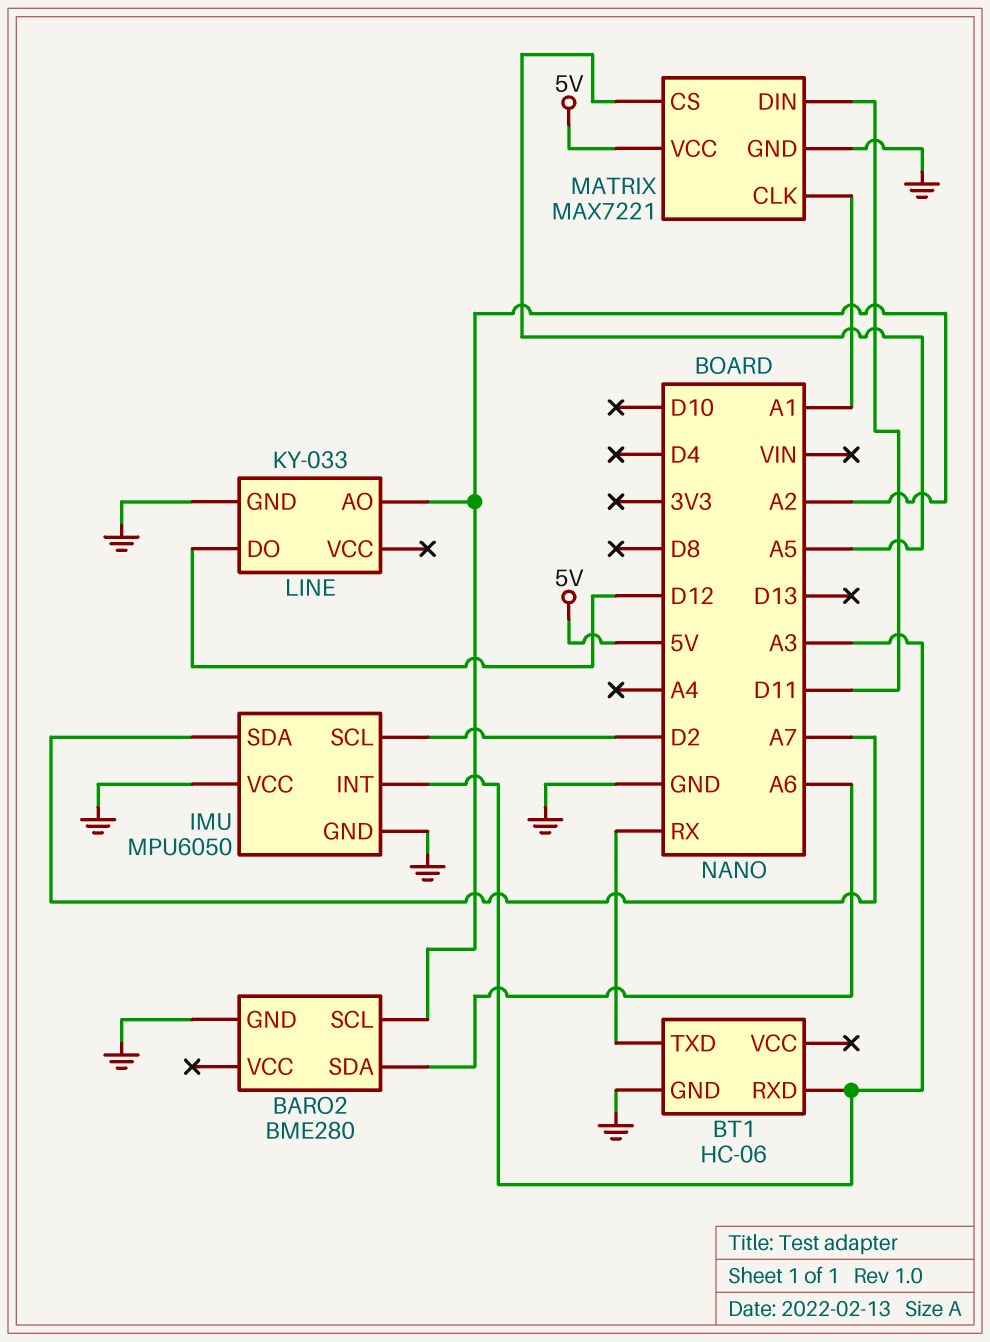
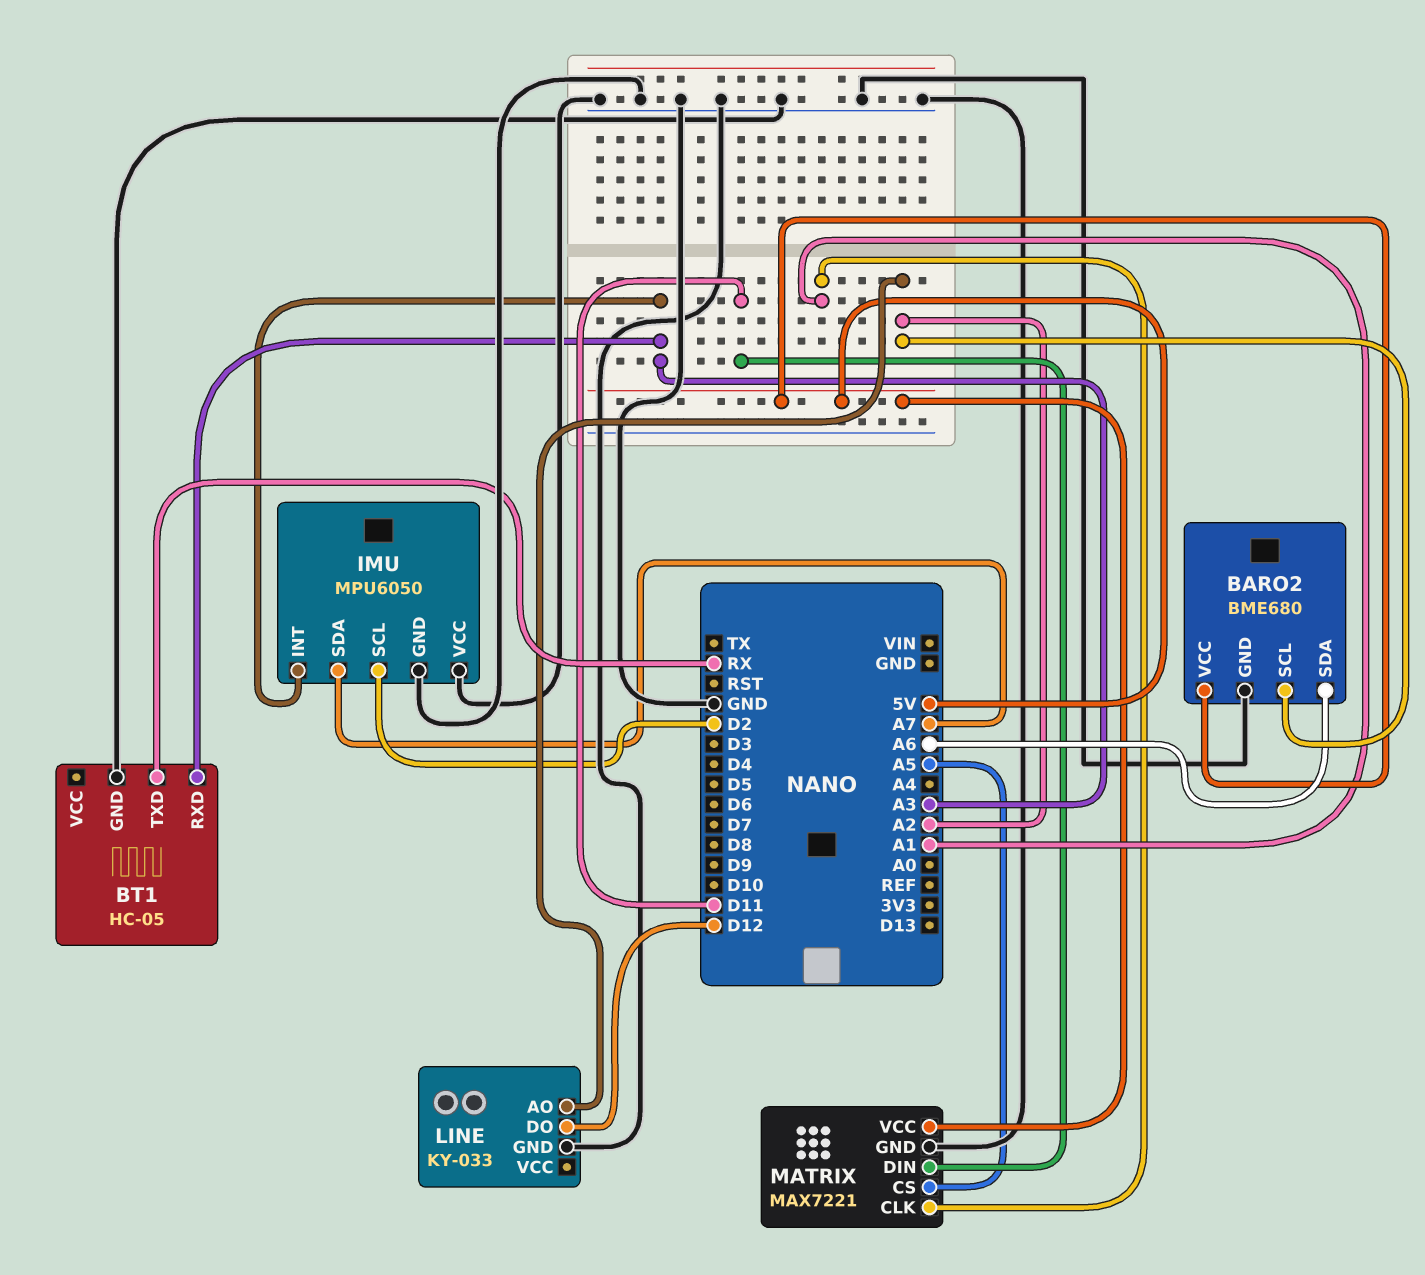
BARO2: BME280 -> BME680
BARO2 pin VCC: none -> 5V
BT1: HC-06 -> HC-05

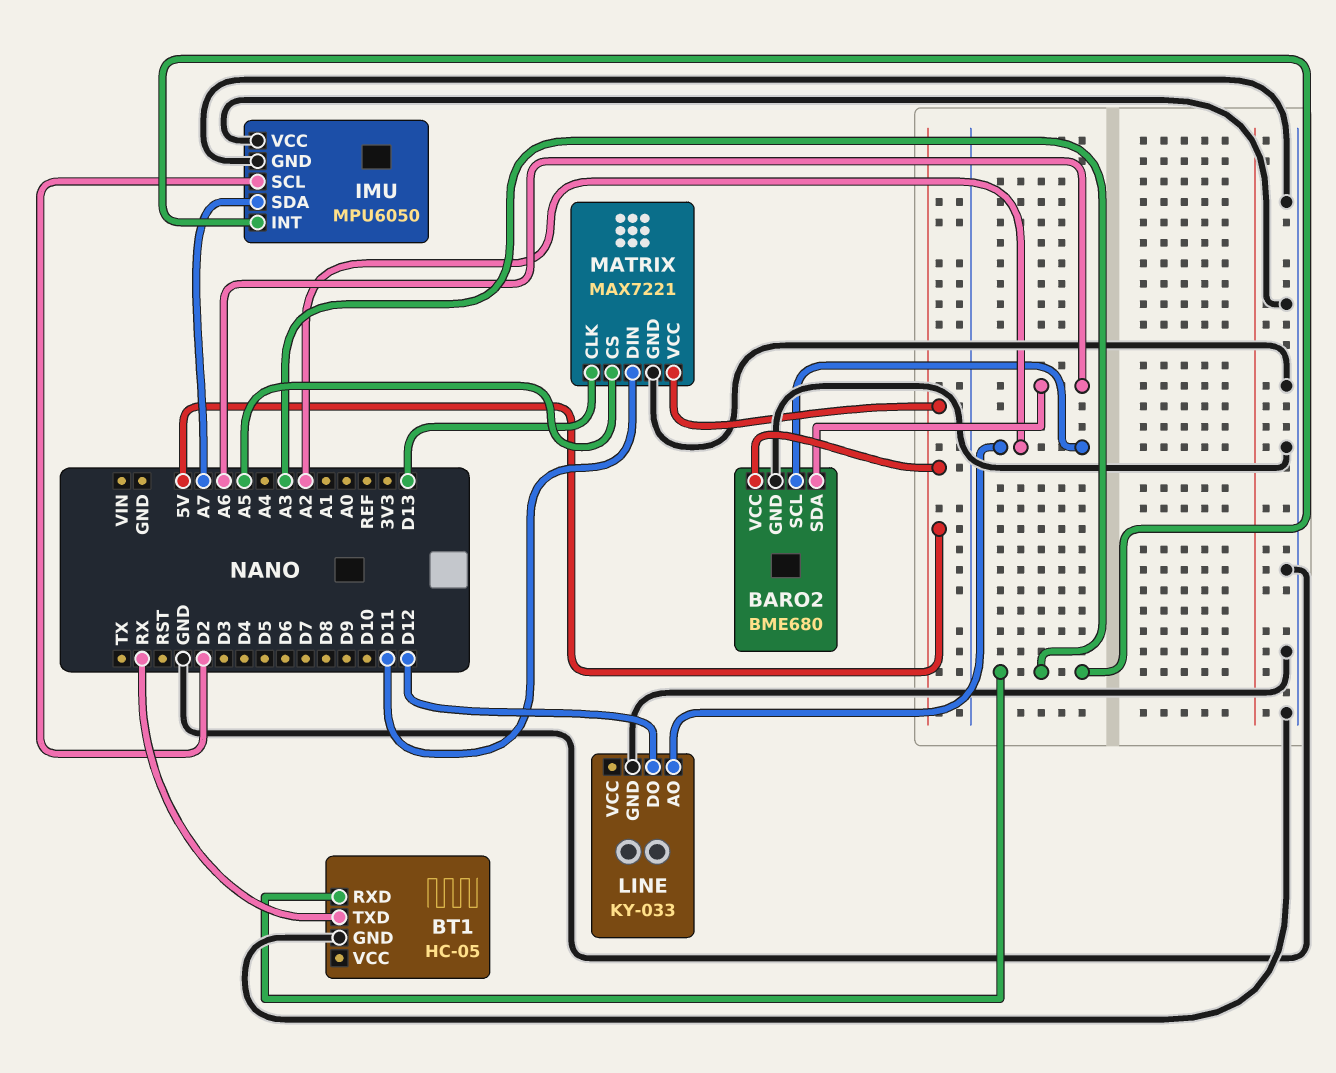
MATRIX pin CLK: A1 -> D13

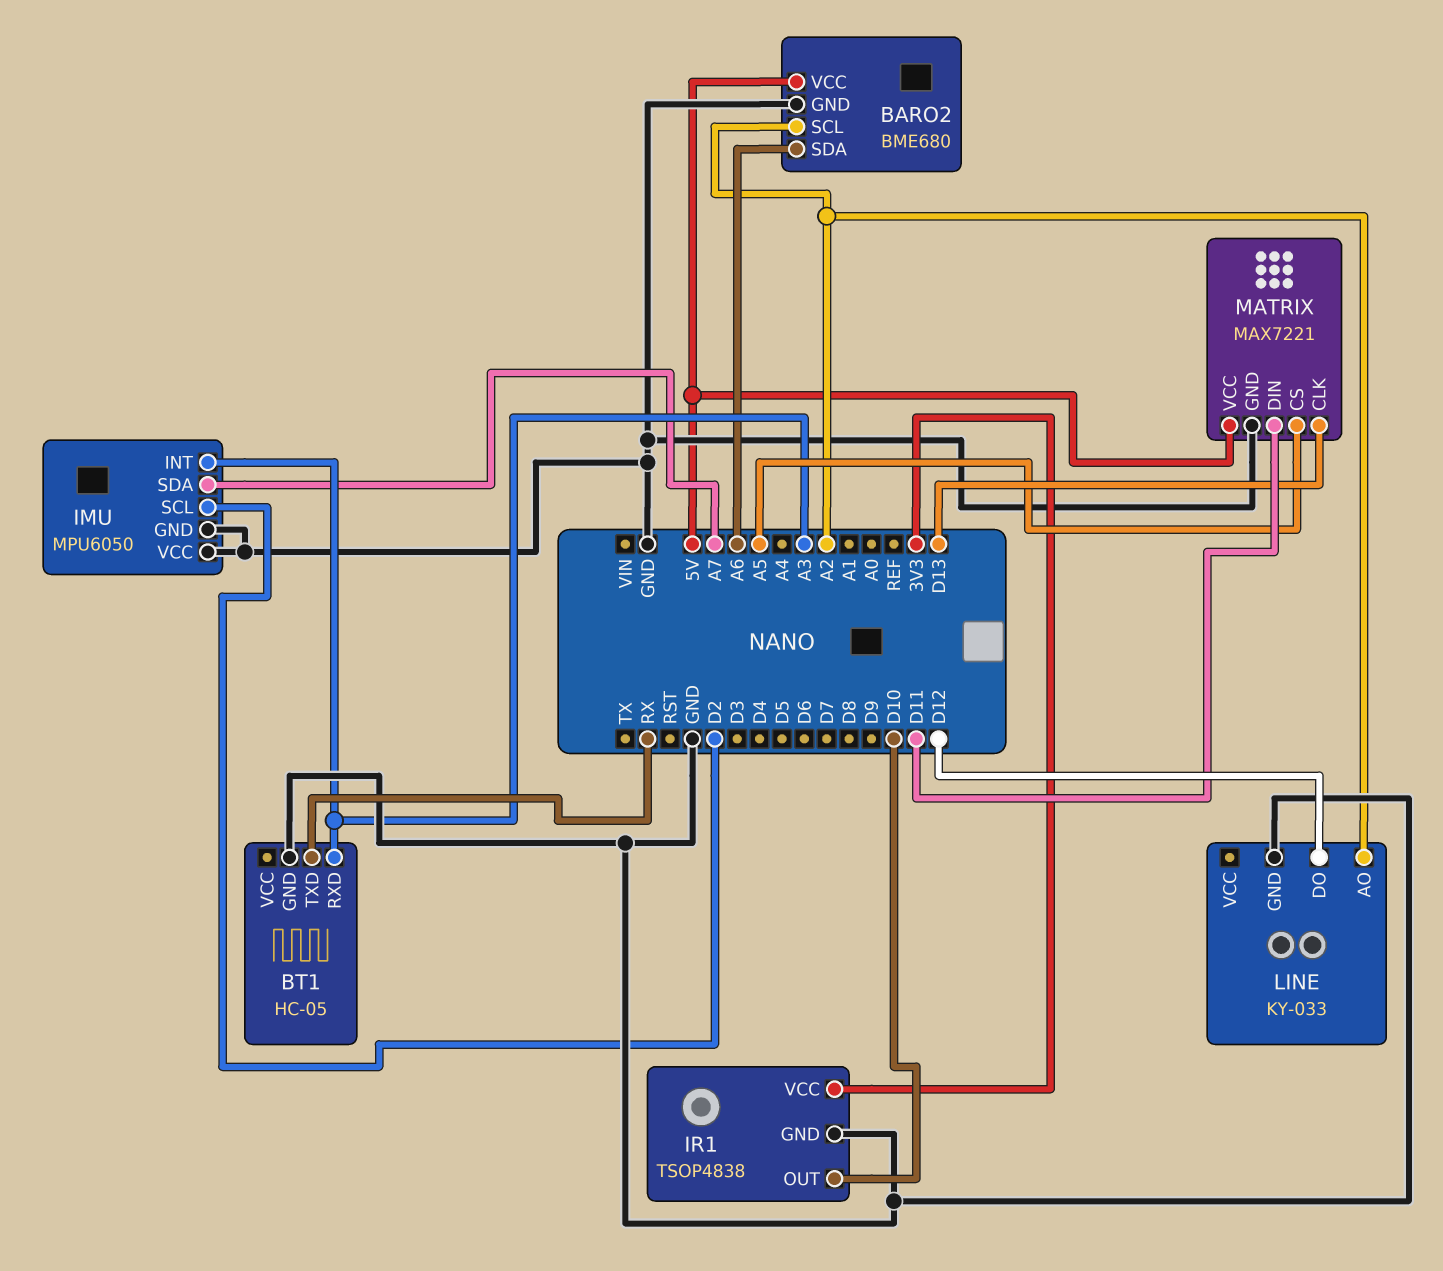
IR1: none -> TSOP4838
IR1 pin GND: none -> GND
IR1 pin OUT: none -> D10
IR1 pin VCC: none -> 3V3

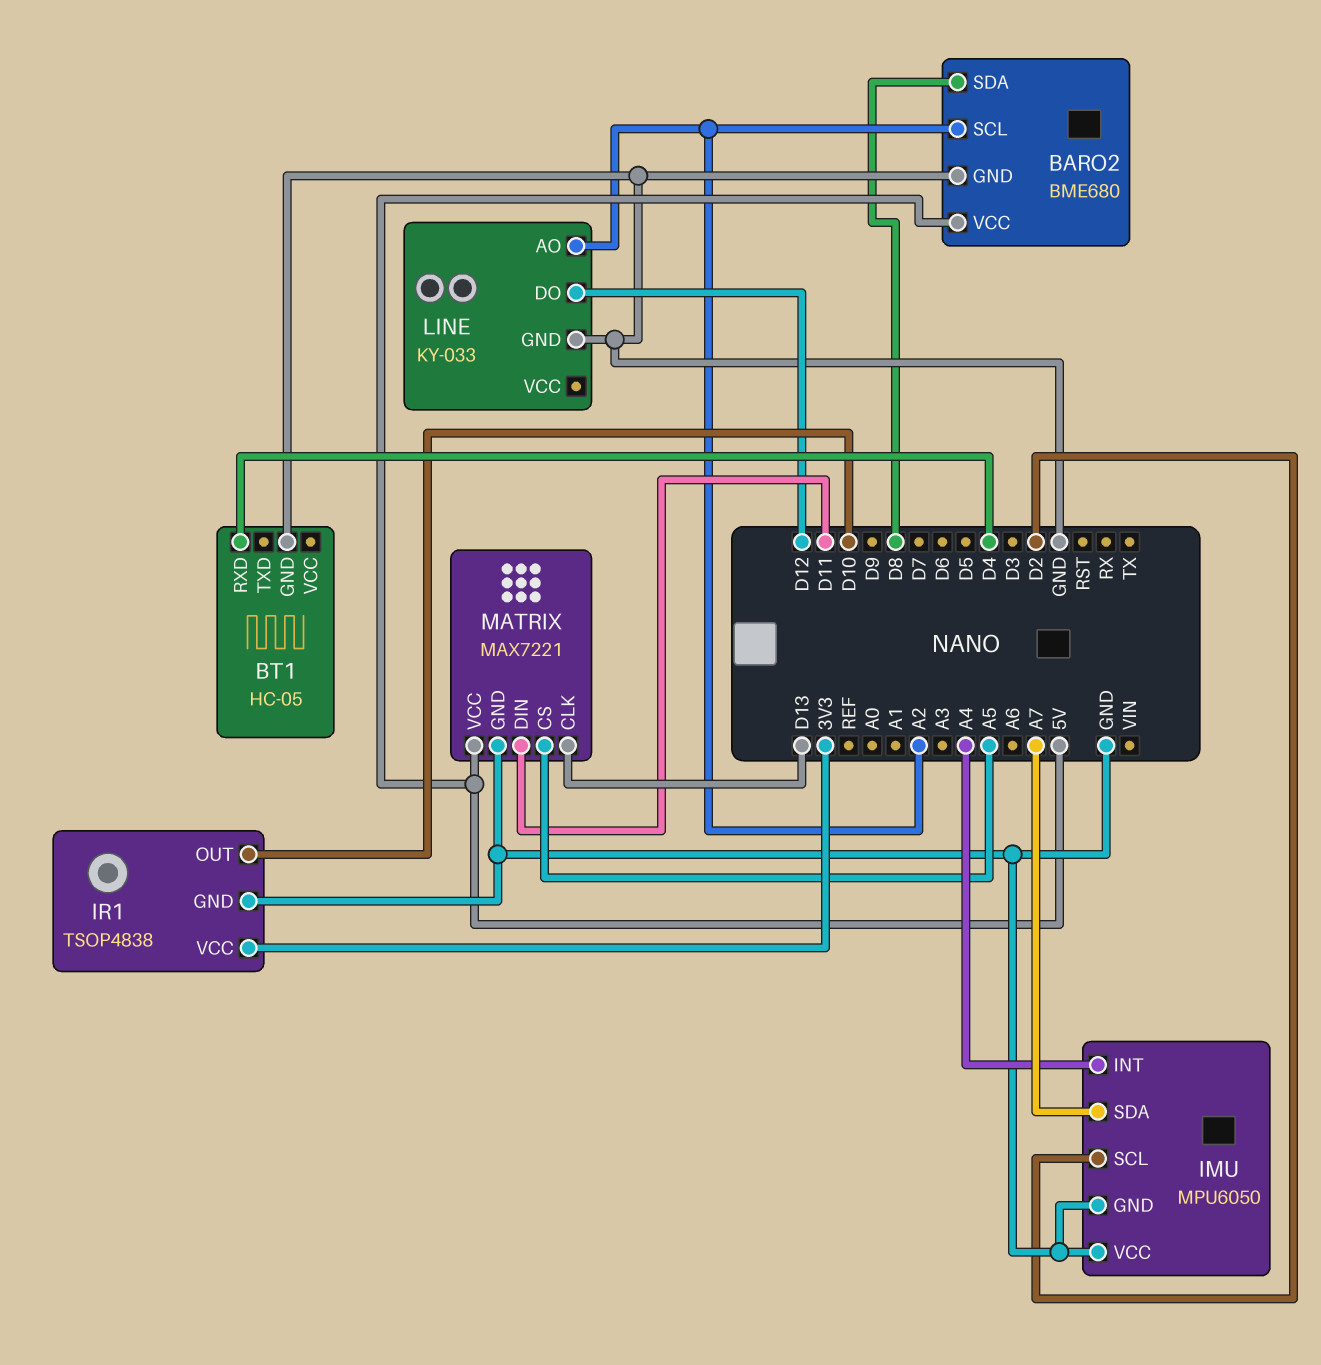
BARO2 pin SDA: A6 -> D8
BT1 pin RXD: A3 -> D4
BT1 pin TXD: RX -> none
IMU pin INT: A3 -> A4

